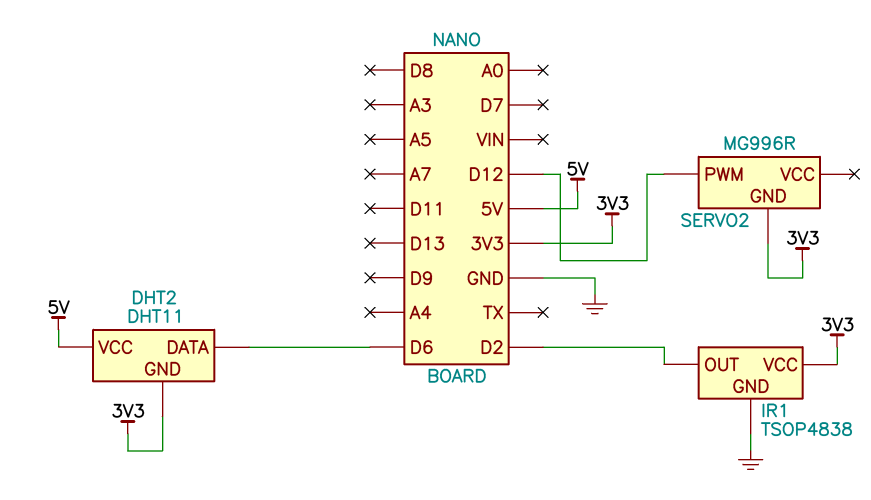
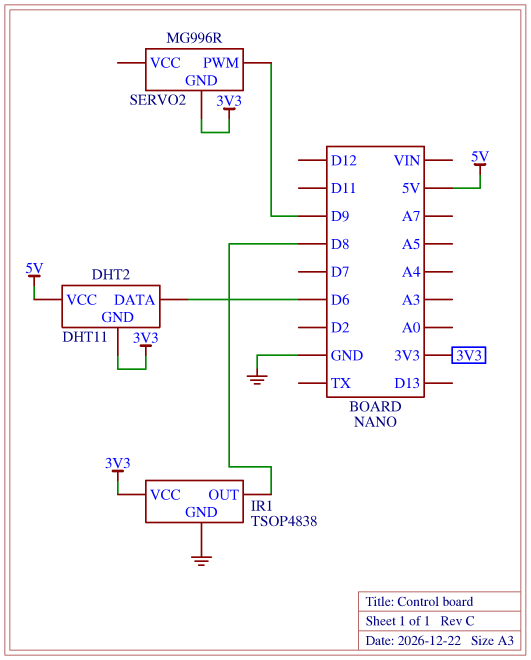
IR1 pin OUT: D2 -> D8
SERVO2 pin PWM: D12 -> D9

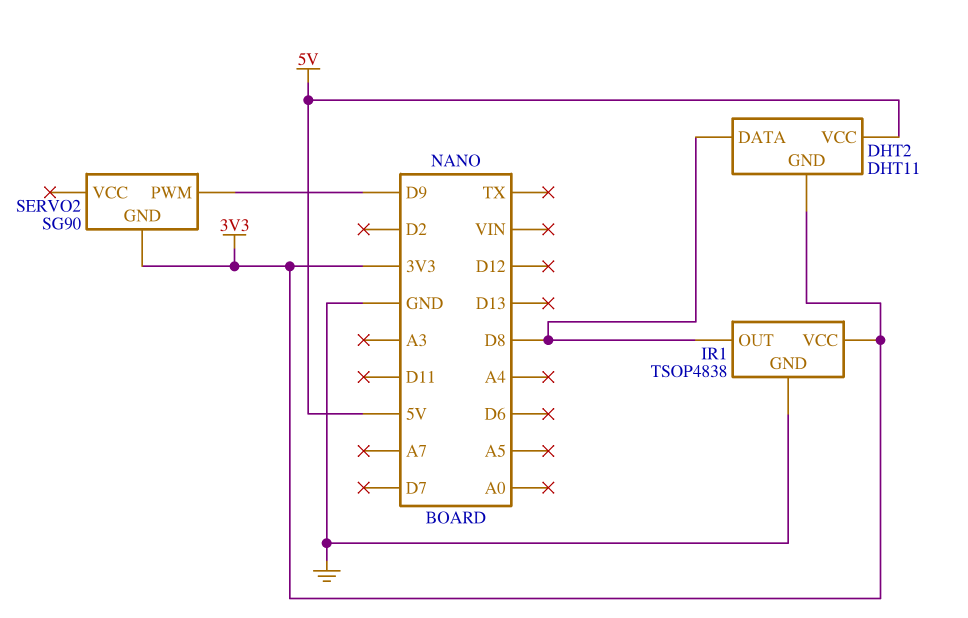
DHT2 pin DATA: D6 -> D8
SERVO2: MG996R -> SG90

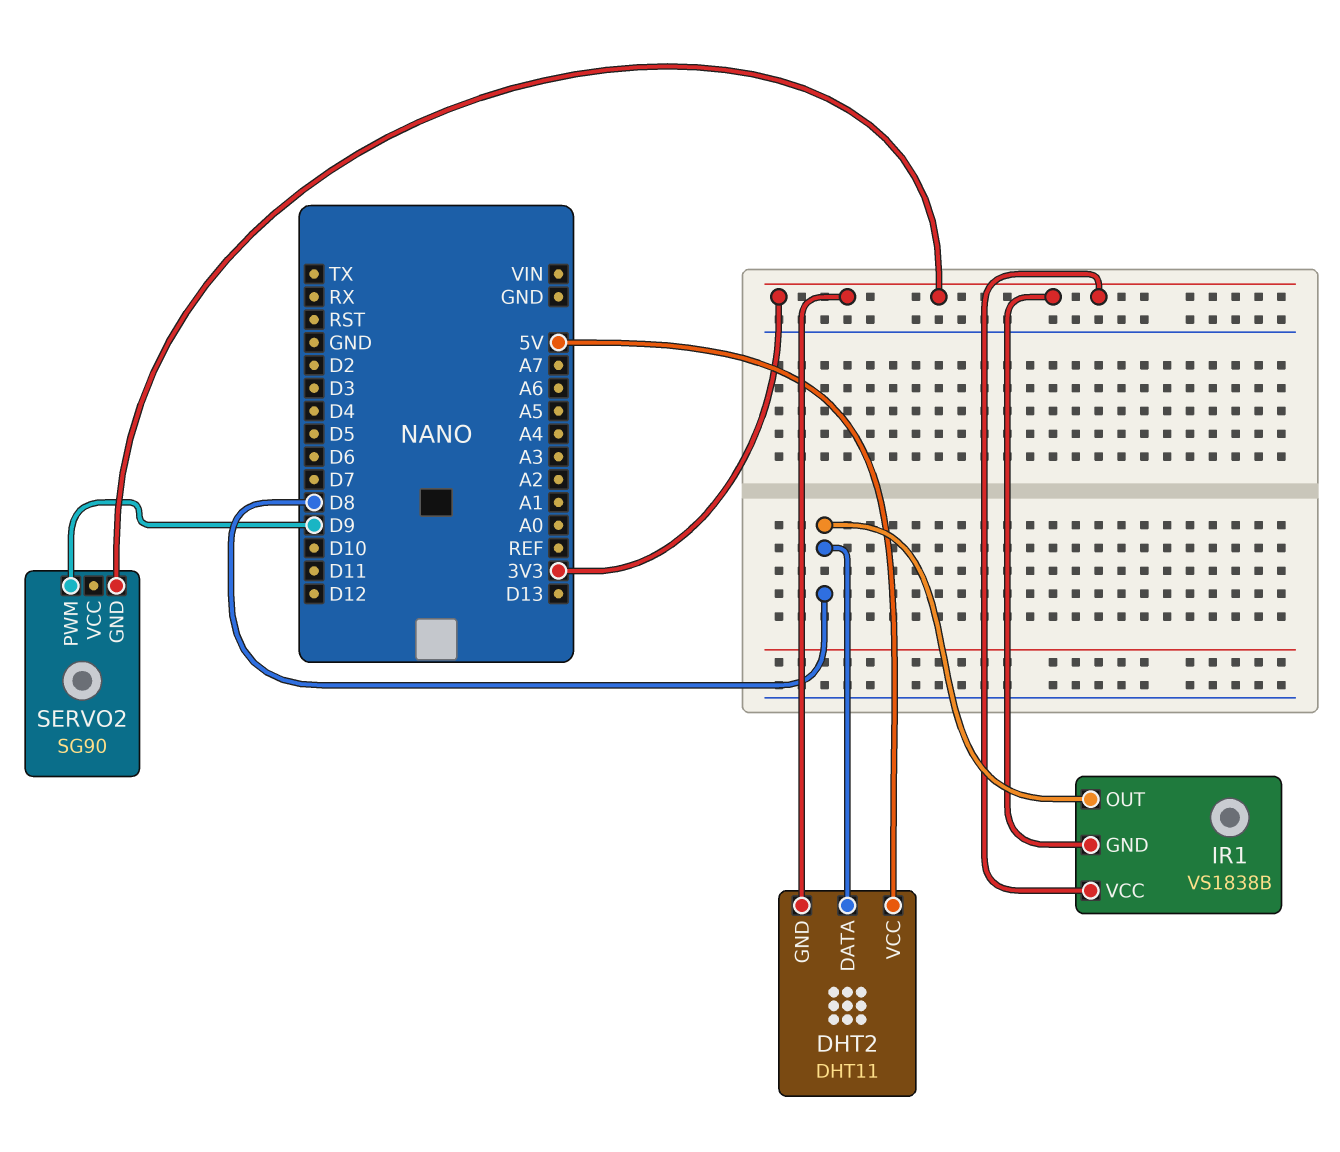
IR1: TSOP4838 -> VS1838B
IR1 pin GND: GND -> 3V3

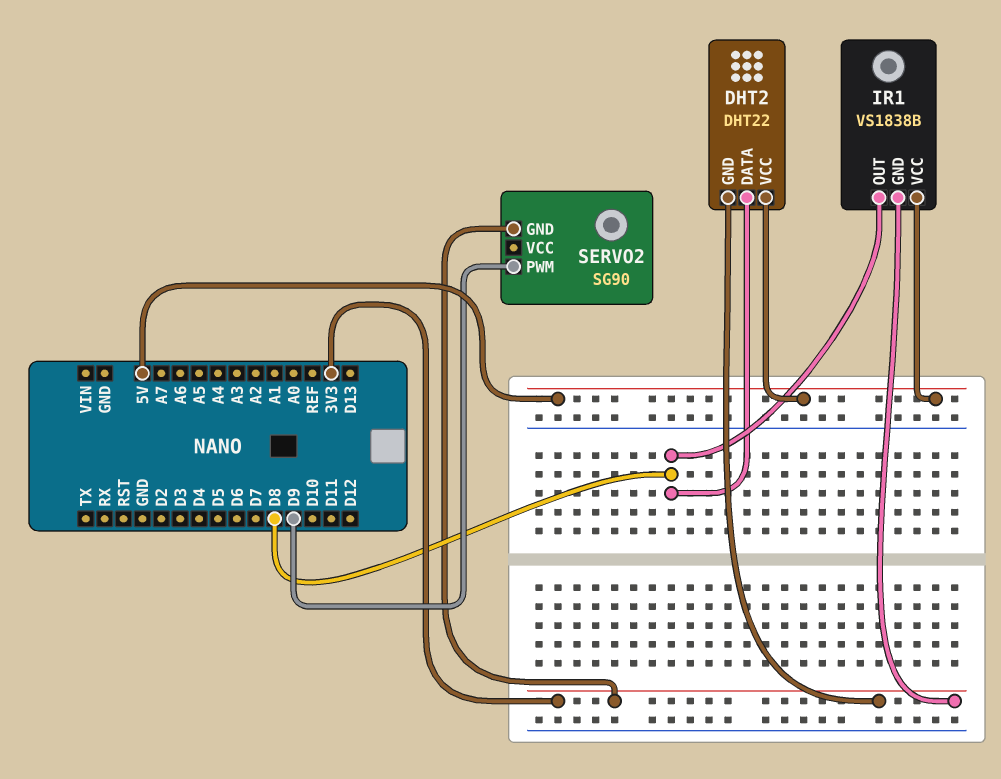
DHT2: DHT11 -> DHT22
IR1 pin VCC: 3V3 -> 5V

